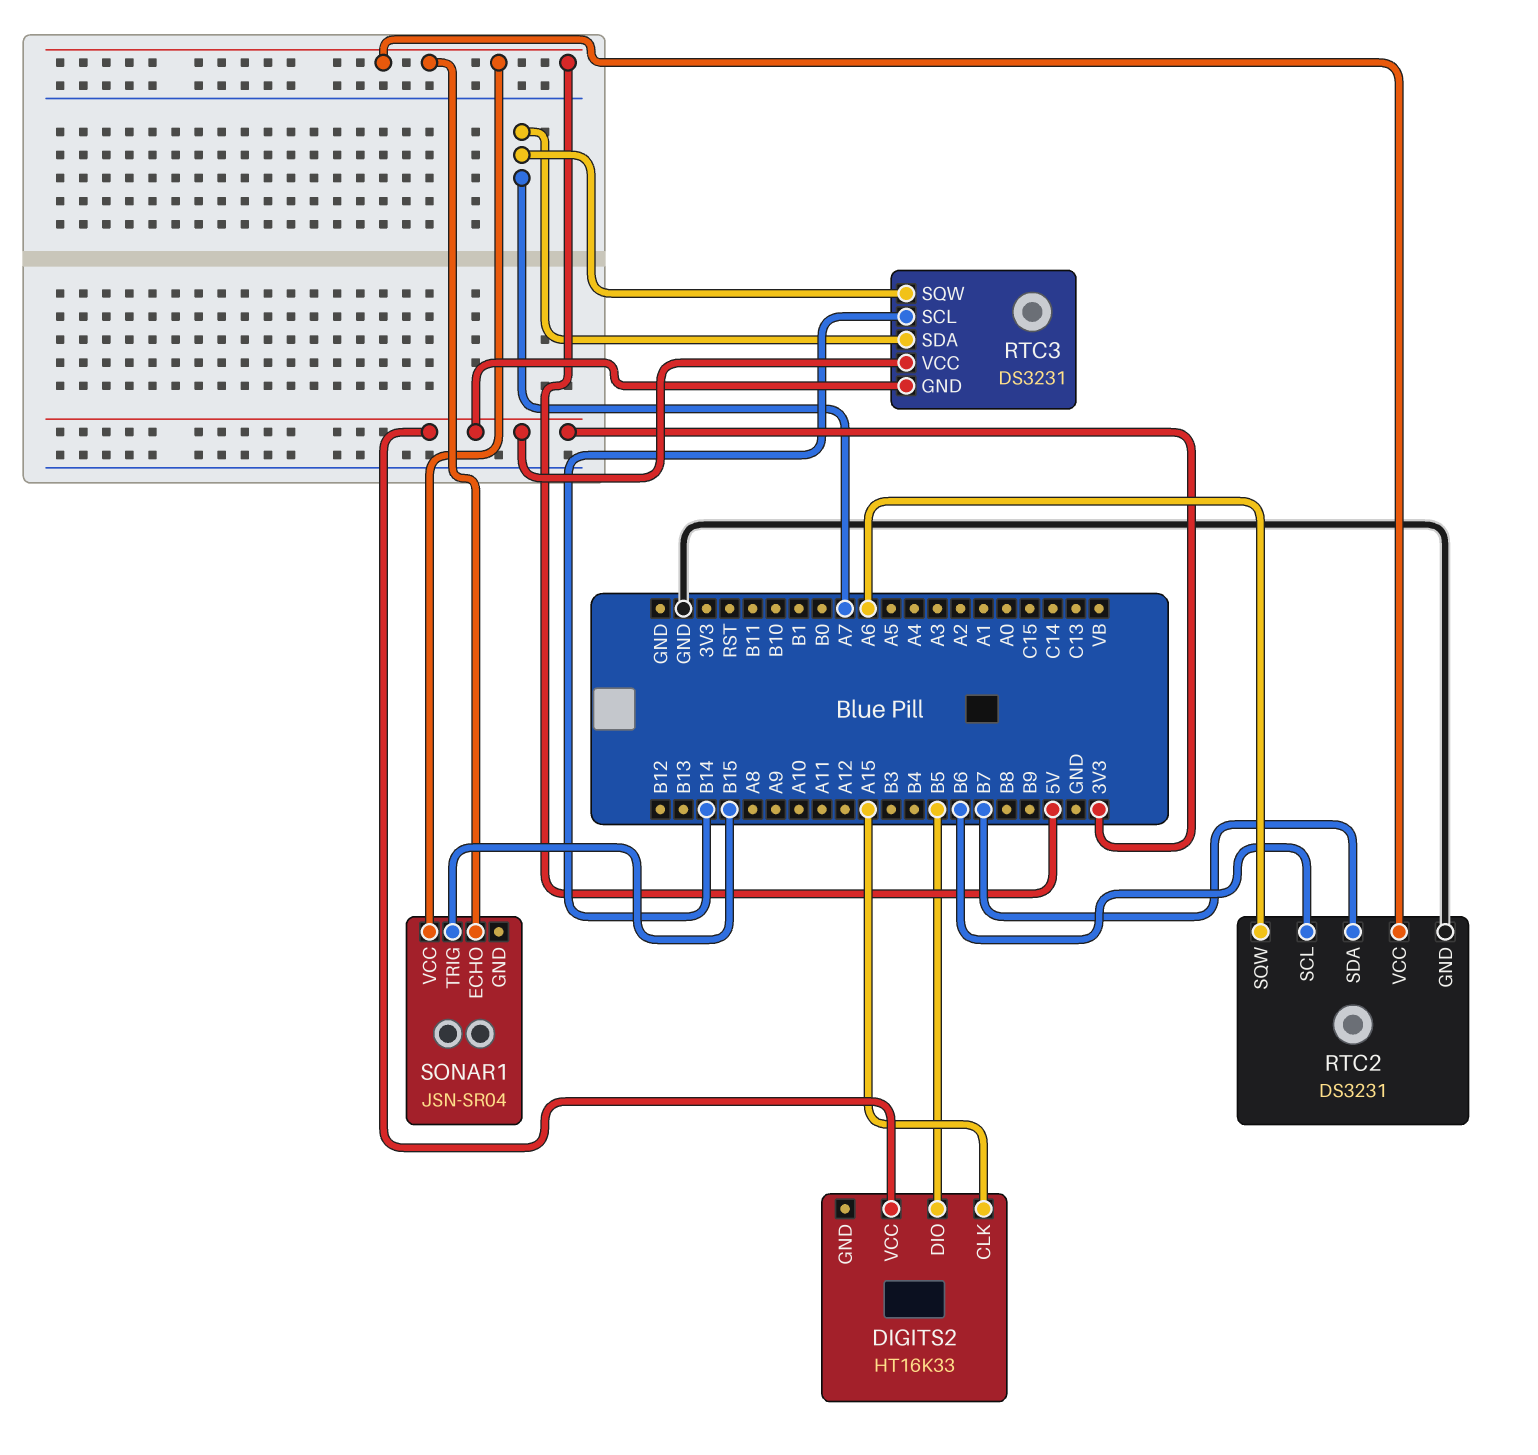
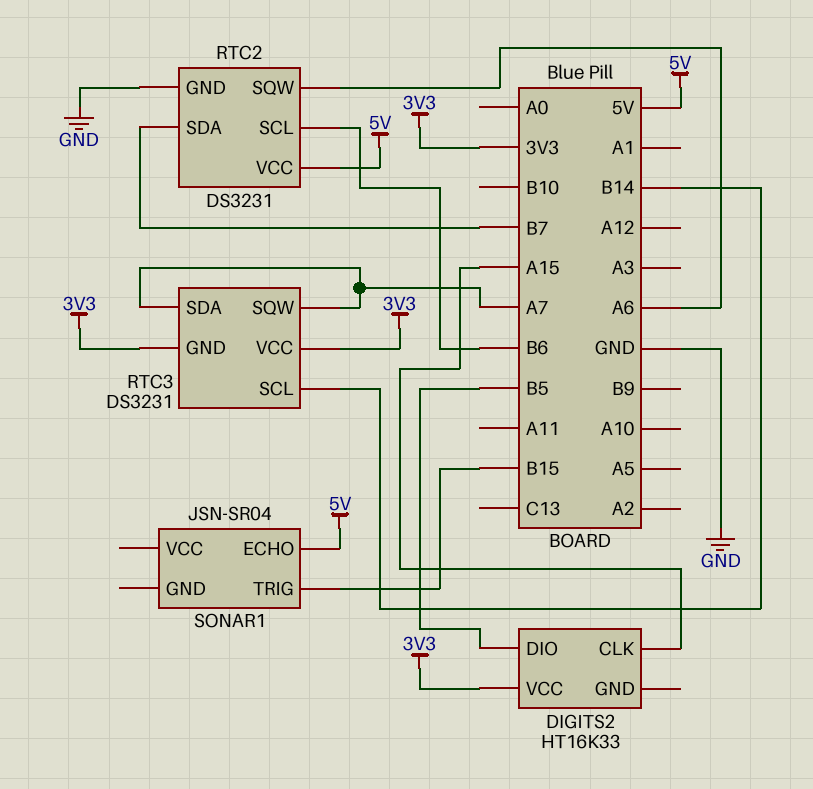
SONAR1 pin VCC: 5V -> none

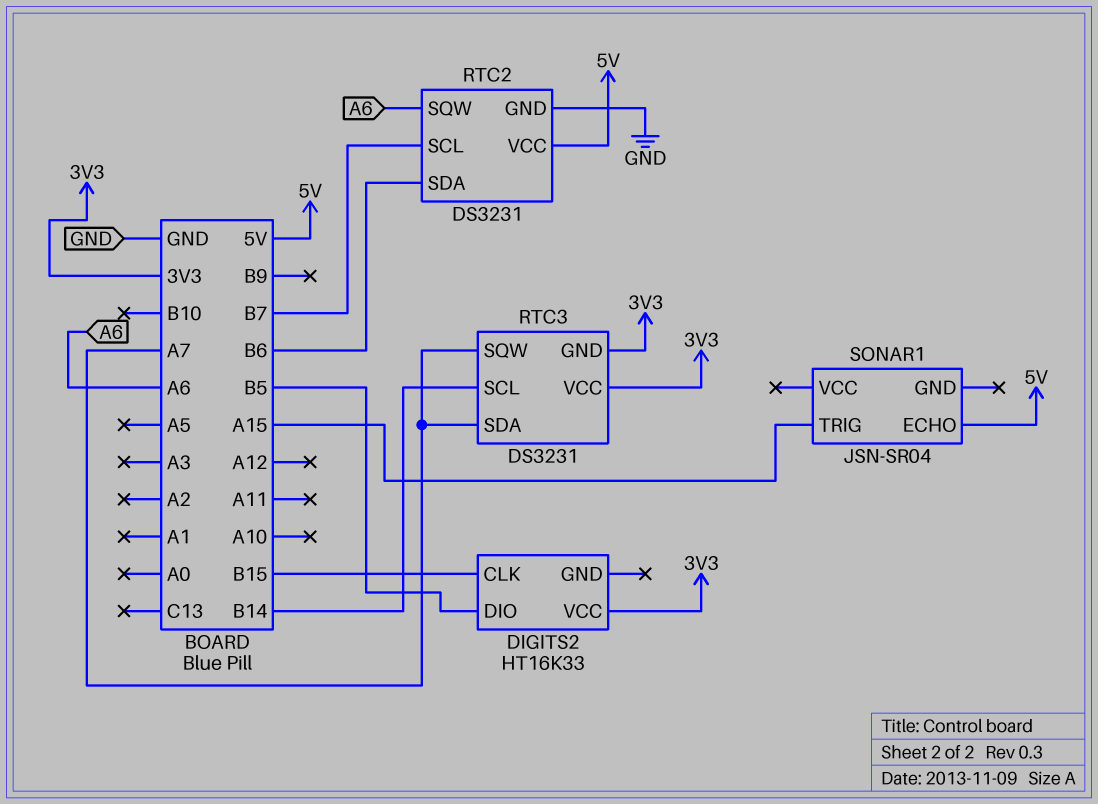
DIGITS2 pin CLK: A15 -> B15
RTC2 pin SCL: B6 -> B7
RTC2 pin SDA: B7 -> B6
SONAR1 pin TRIG: B15 -> A15

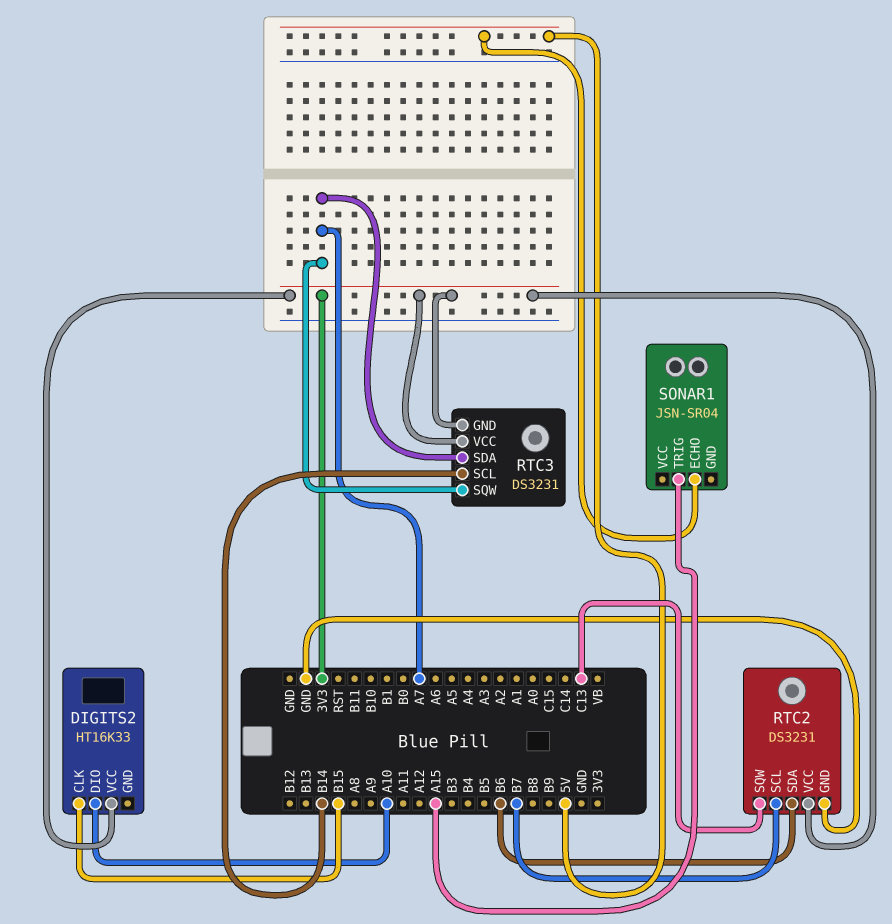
DIGITS2 pin DIO: B5 -> A10
RTC2 pin SQW: A6 -> C13
RTC2 pin VCC: 5V -> 3V3

